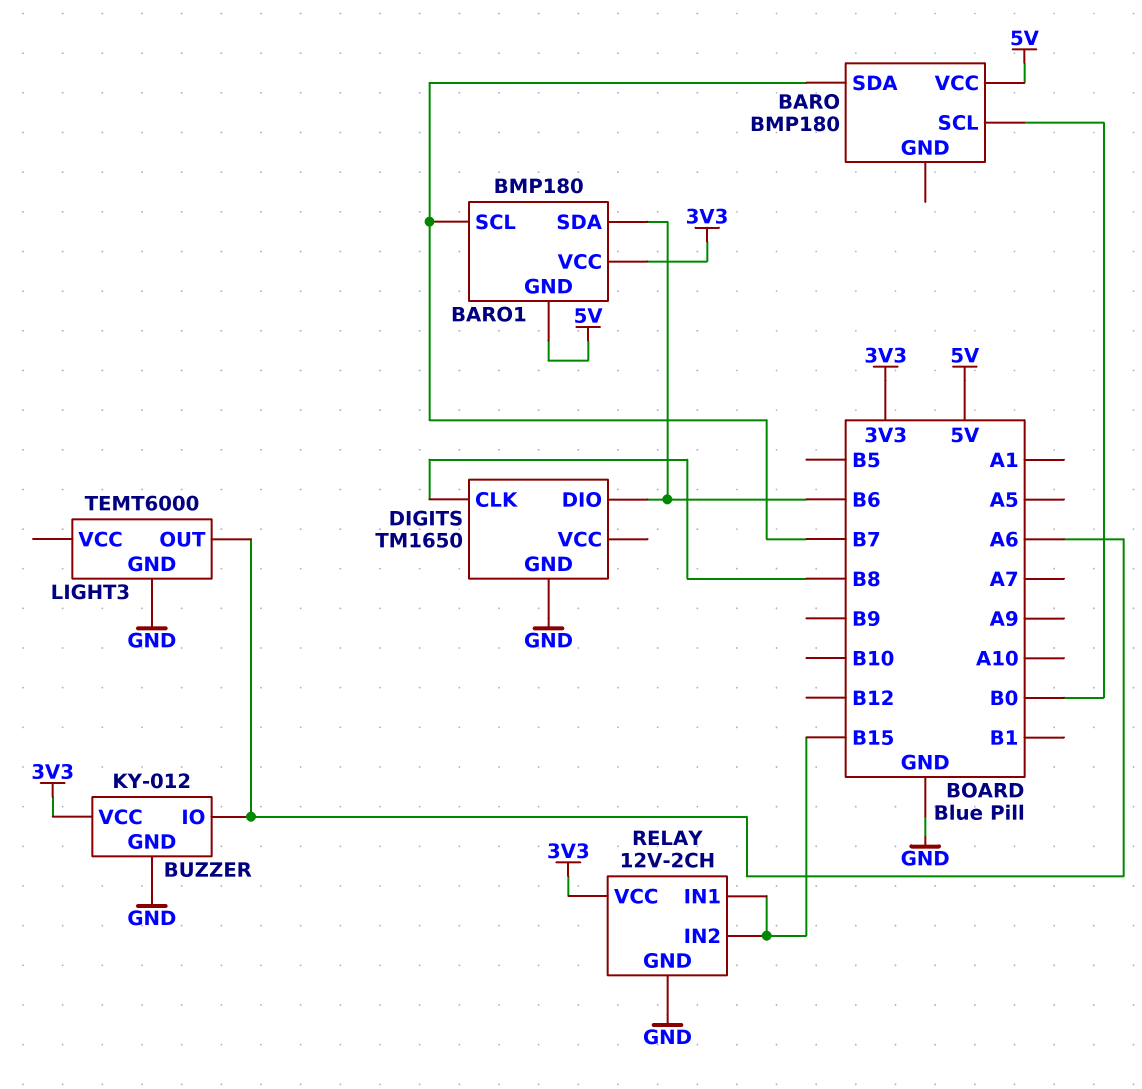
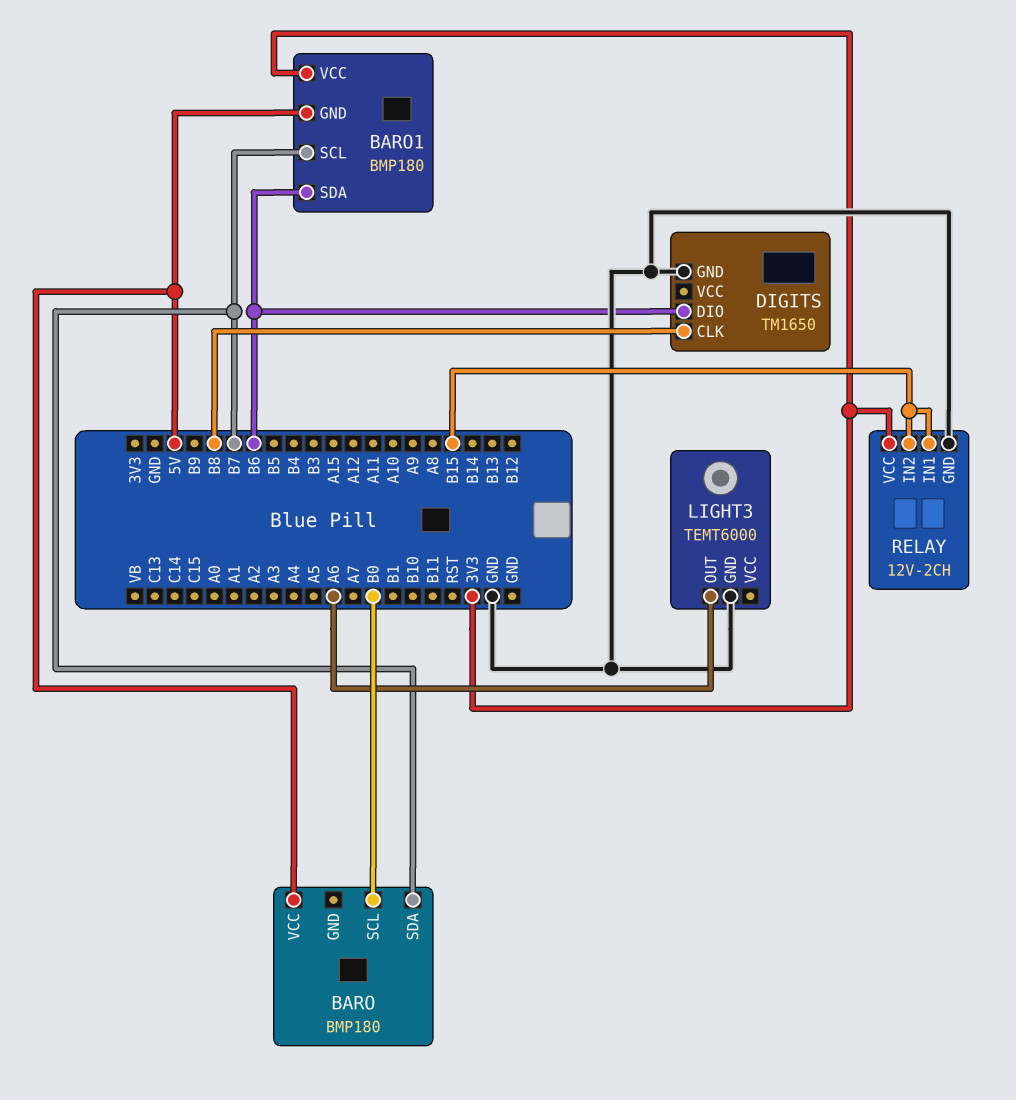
BUZZER: KY-012 -> none
BUZZER pin GND: GND -> none
BUZZER pin IO: A6 -> none
BUZZER pin VCC: 3V3 -> none

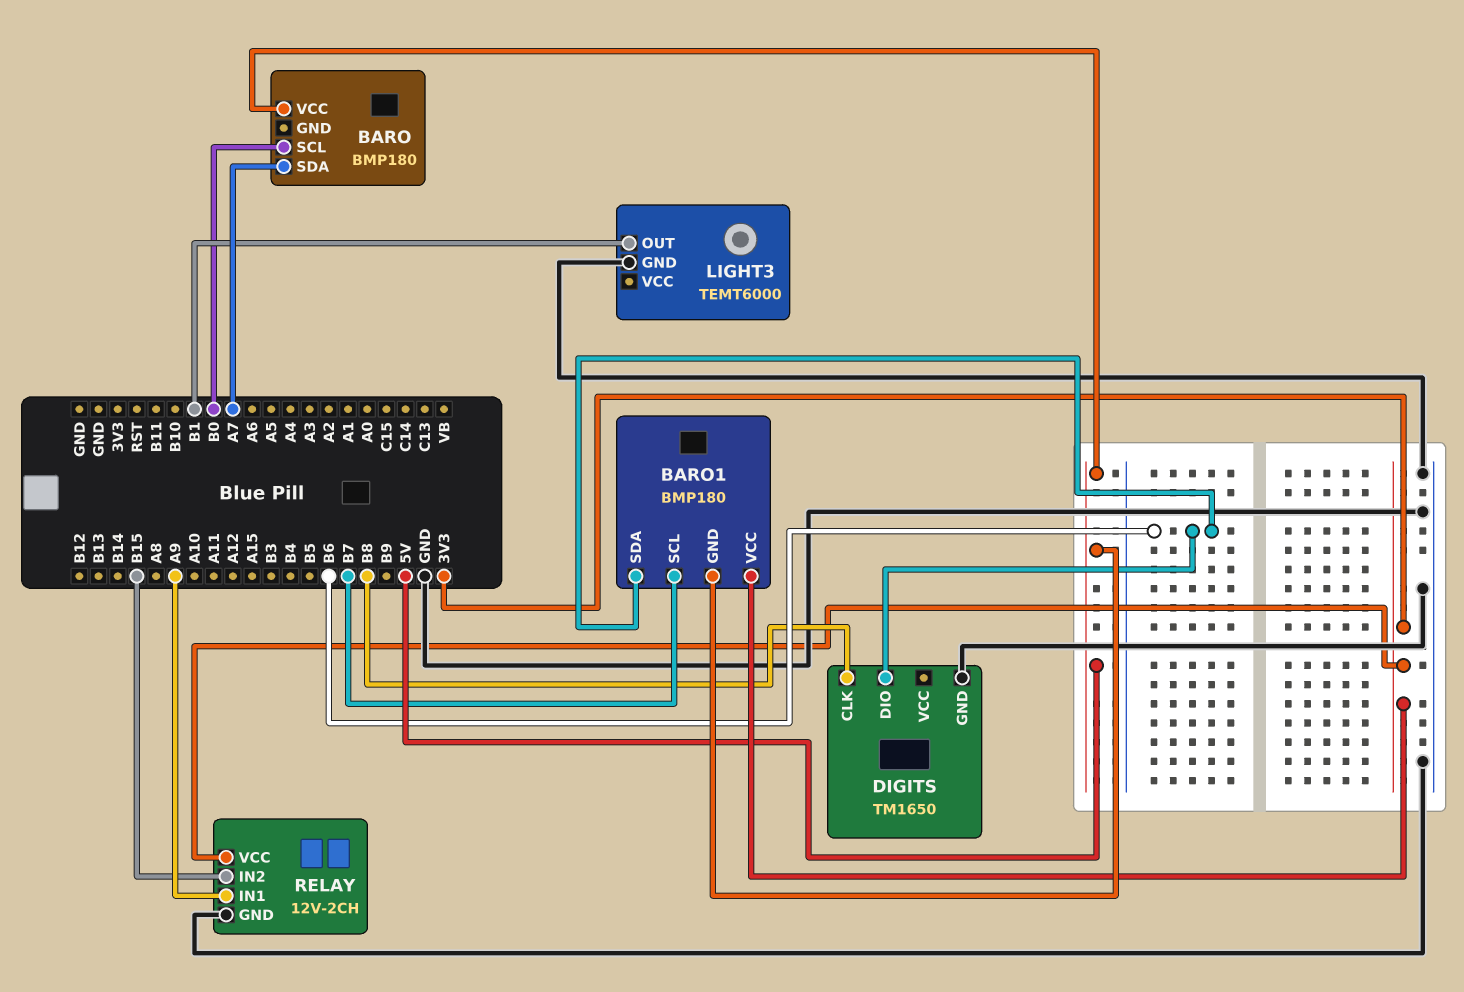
BARO pin SDA: B7 -> A7
LIGHT3 pin OUT: A6 -> B1
RELAY pin IN1: B15 -> A9

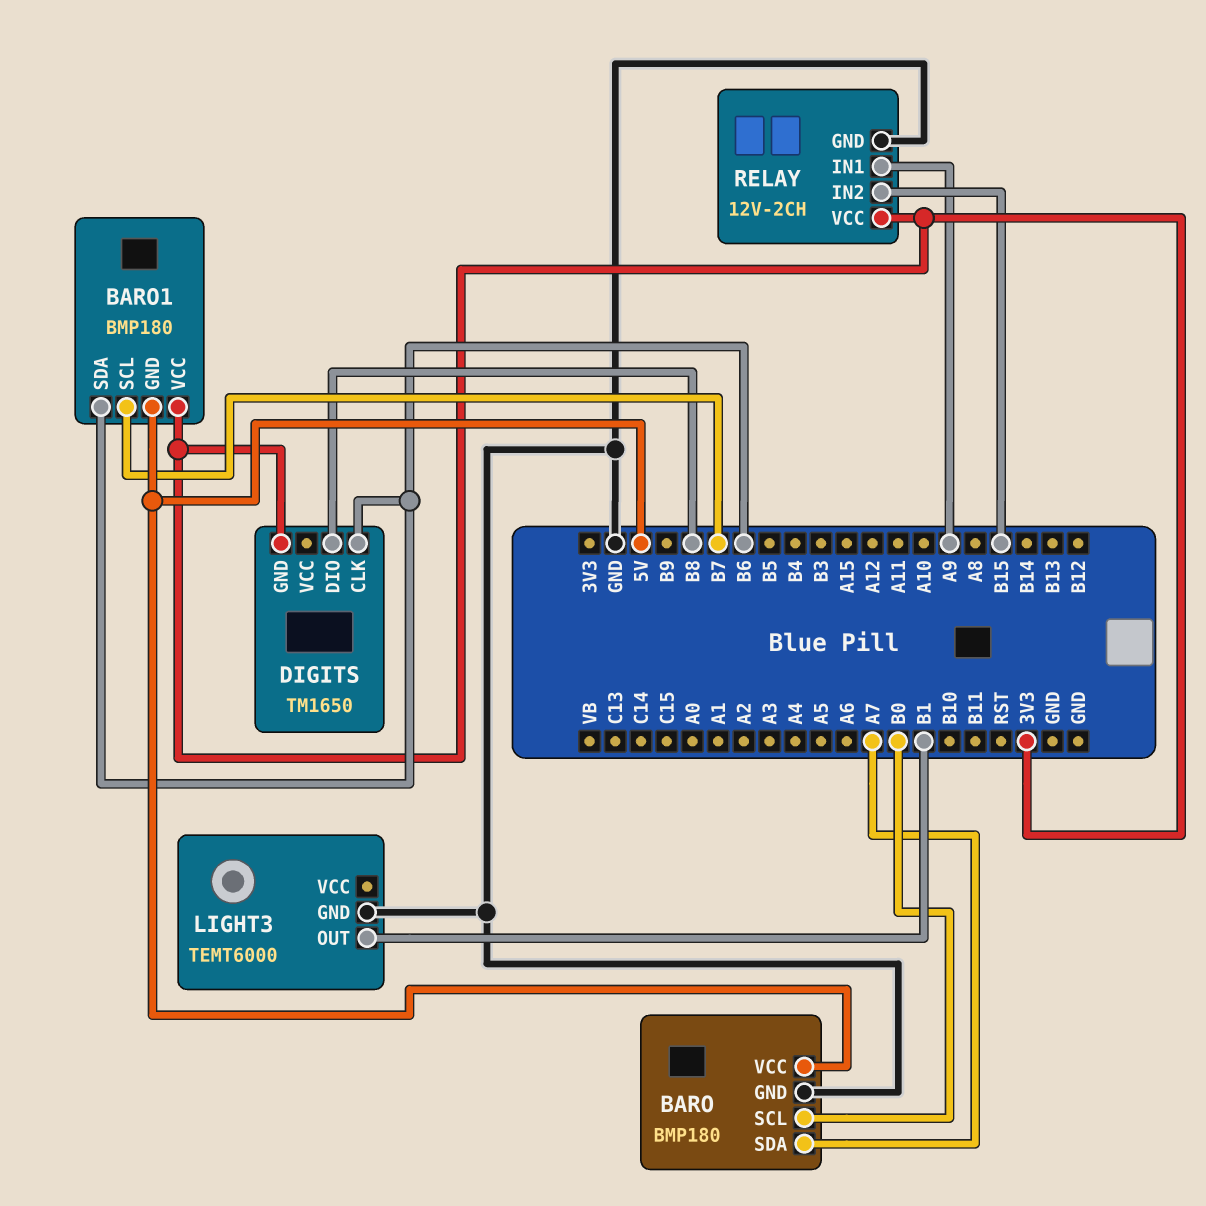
BARO pin GND: none -> GND
DIGITS pin CLK: B8 -> B6
DIGITS pin DIO: B6 -> B8
DIGITS pin GND: GND -> 3V3

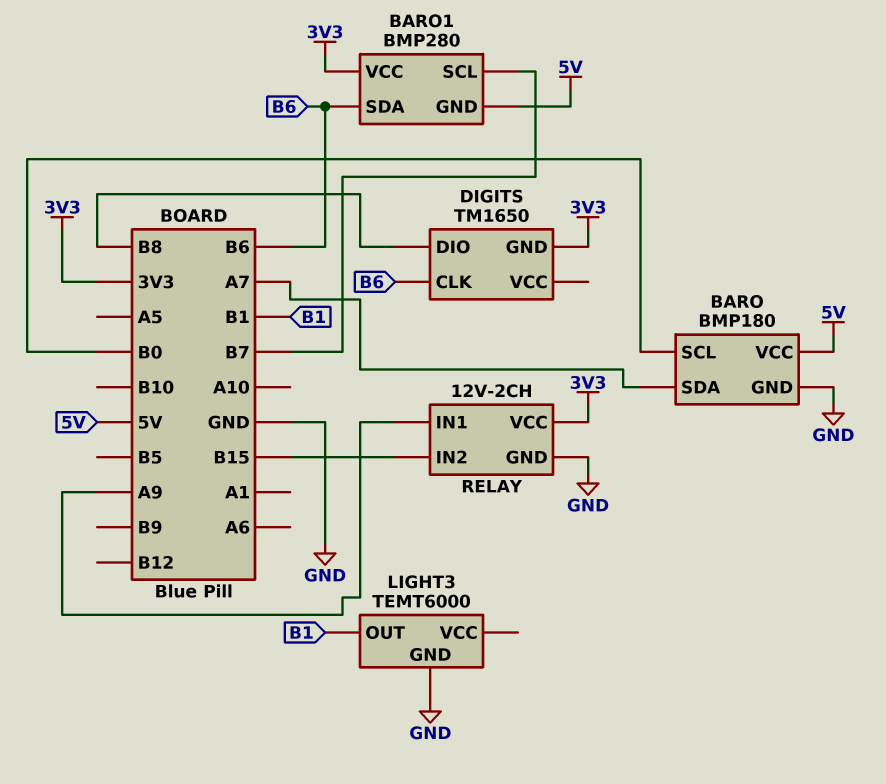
BARO1: BMP180 -> BMP280

